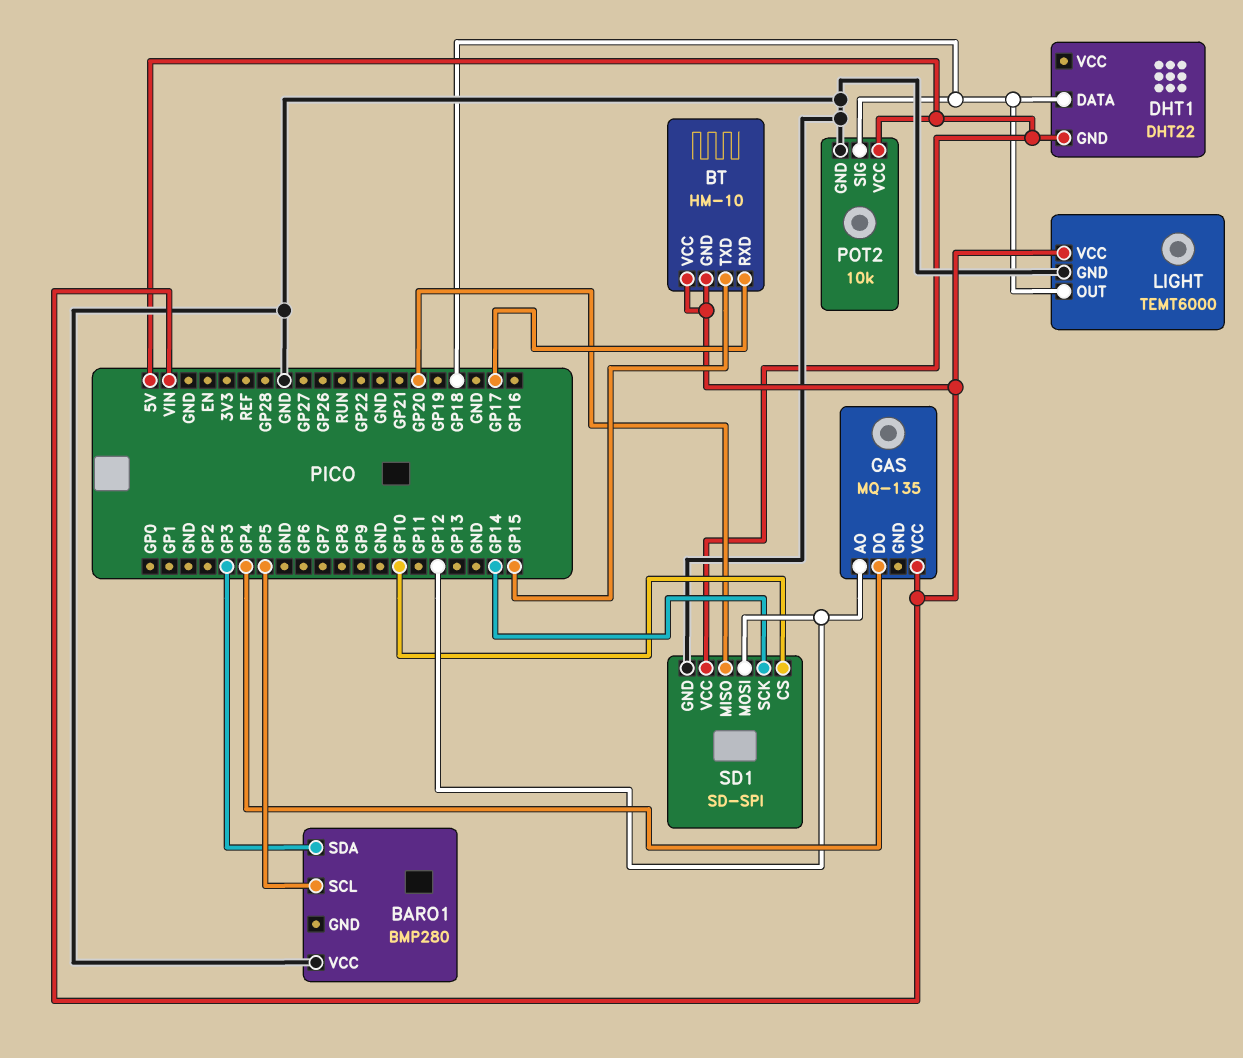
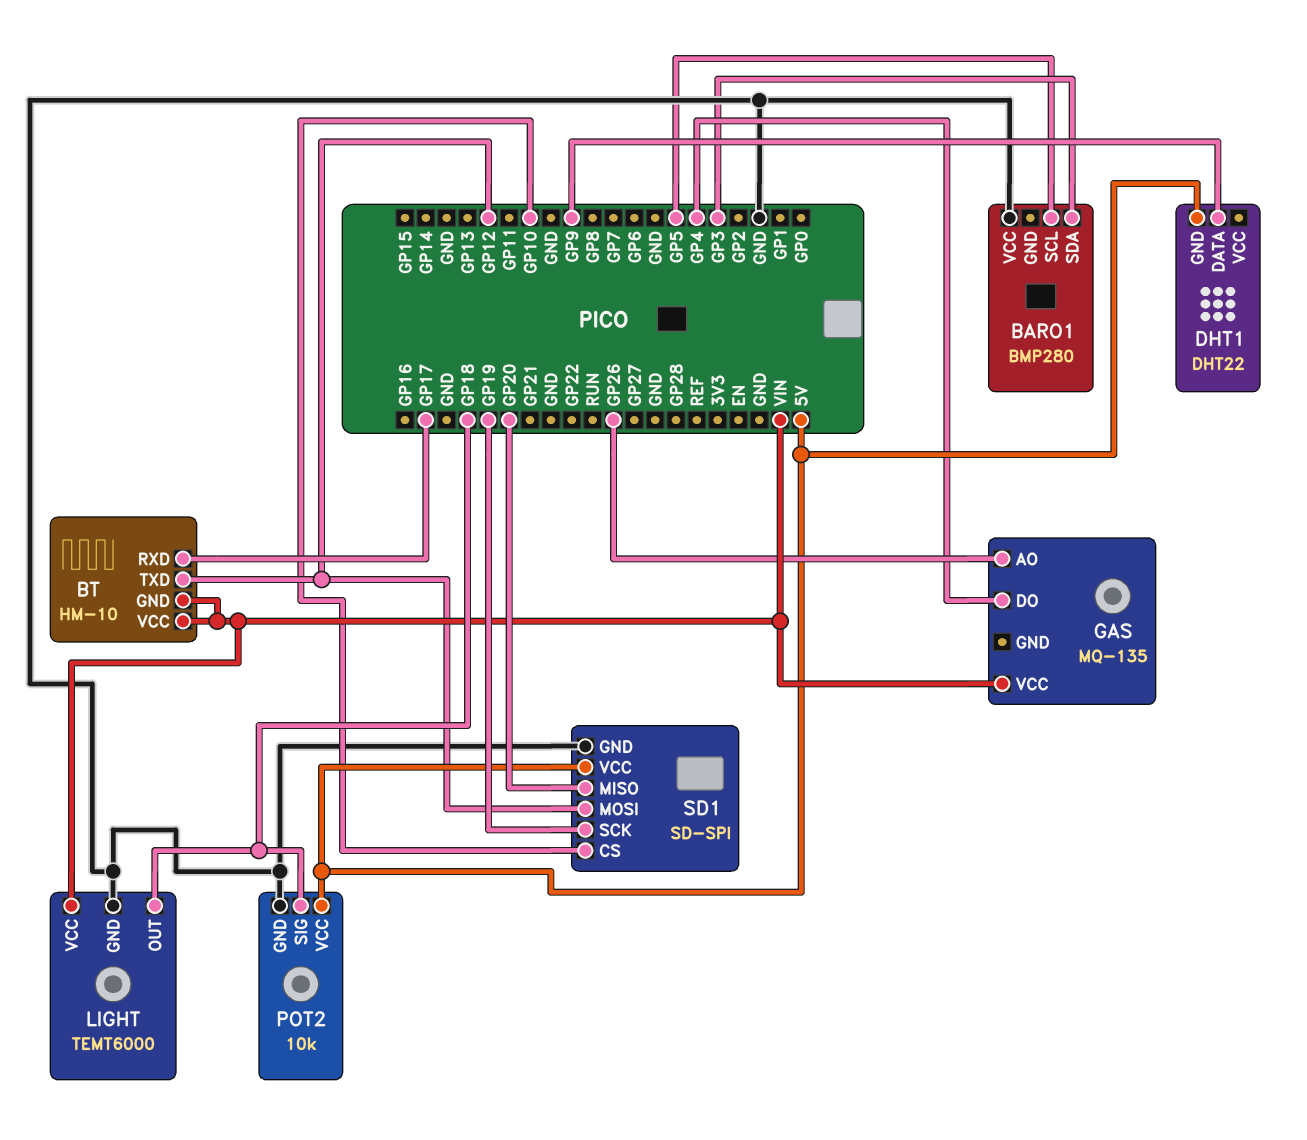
BT pin TXD: GP15 -> GP12
DHT1 pin DATA: GP18 -> GP9
GAS pin AO: GP12 -> GP26
SD1 pin SCK: GP14 -> GP19

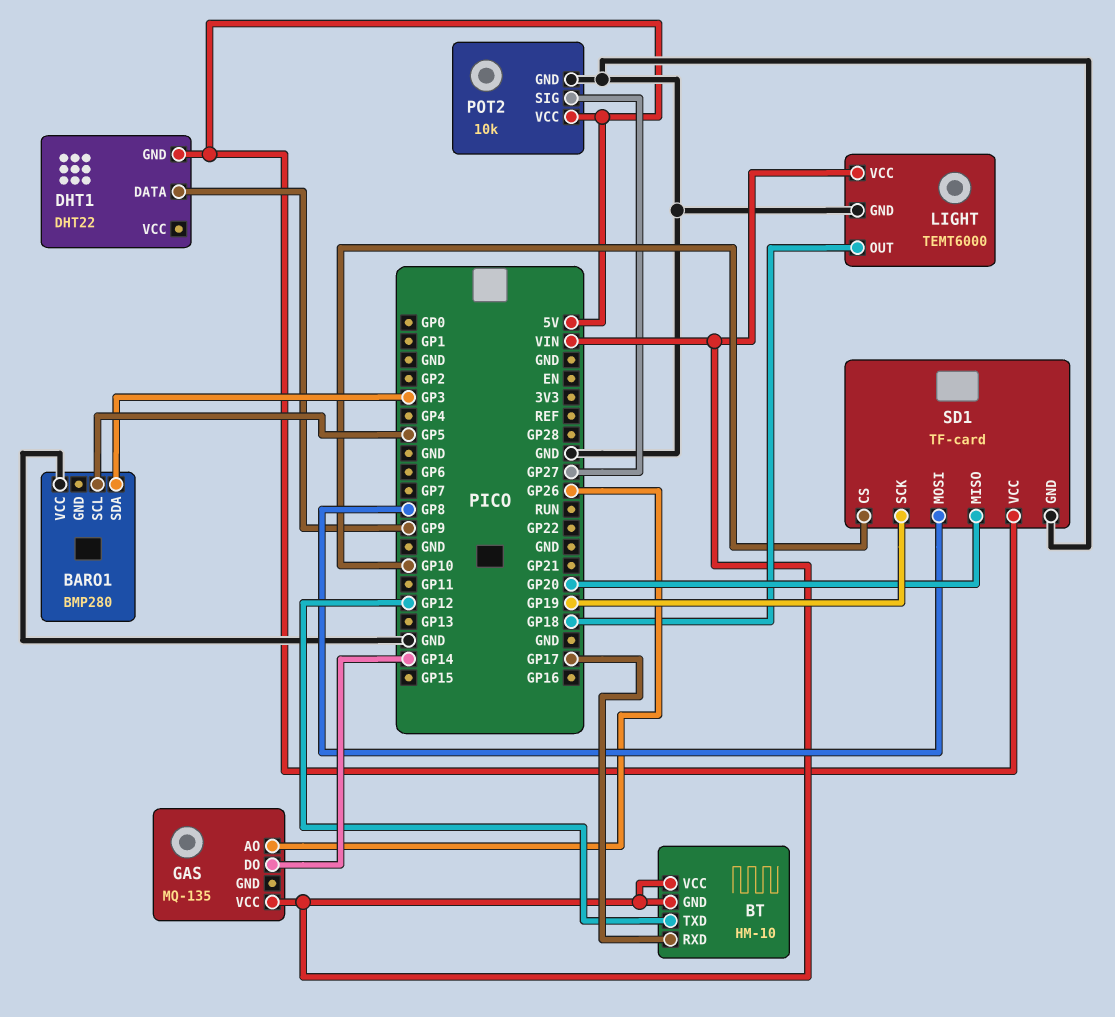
GAS pin DO: GP4 -> GP14
POT2 pin SIG: GP18 -> GP27
SD1: SD-SPI -> TF-card
SD1 pin MOSI: GP12 -> GP8

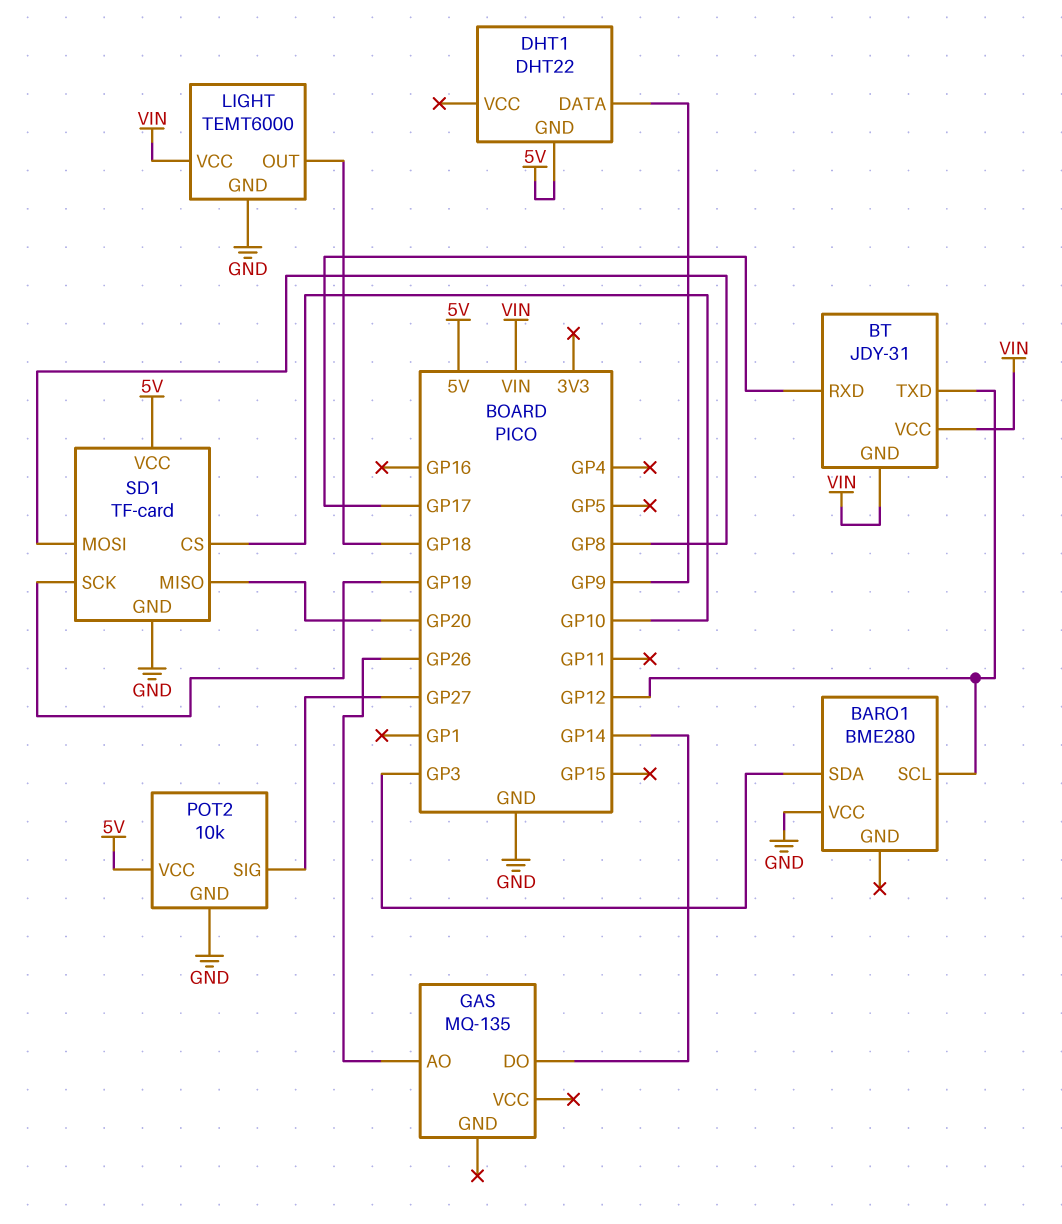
BARO1: BMP280 -> BME280
BARO1 pin SCL: GP5 -> GP12
BT: HM-10 -> JDY-31
GAS pin VCC: VIN -> none

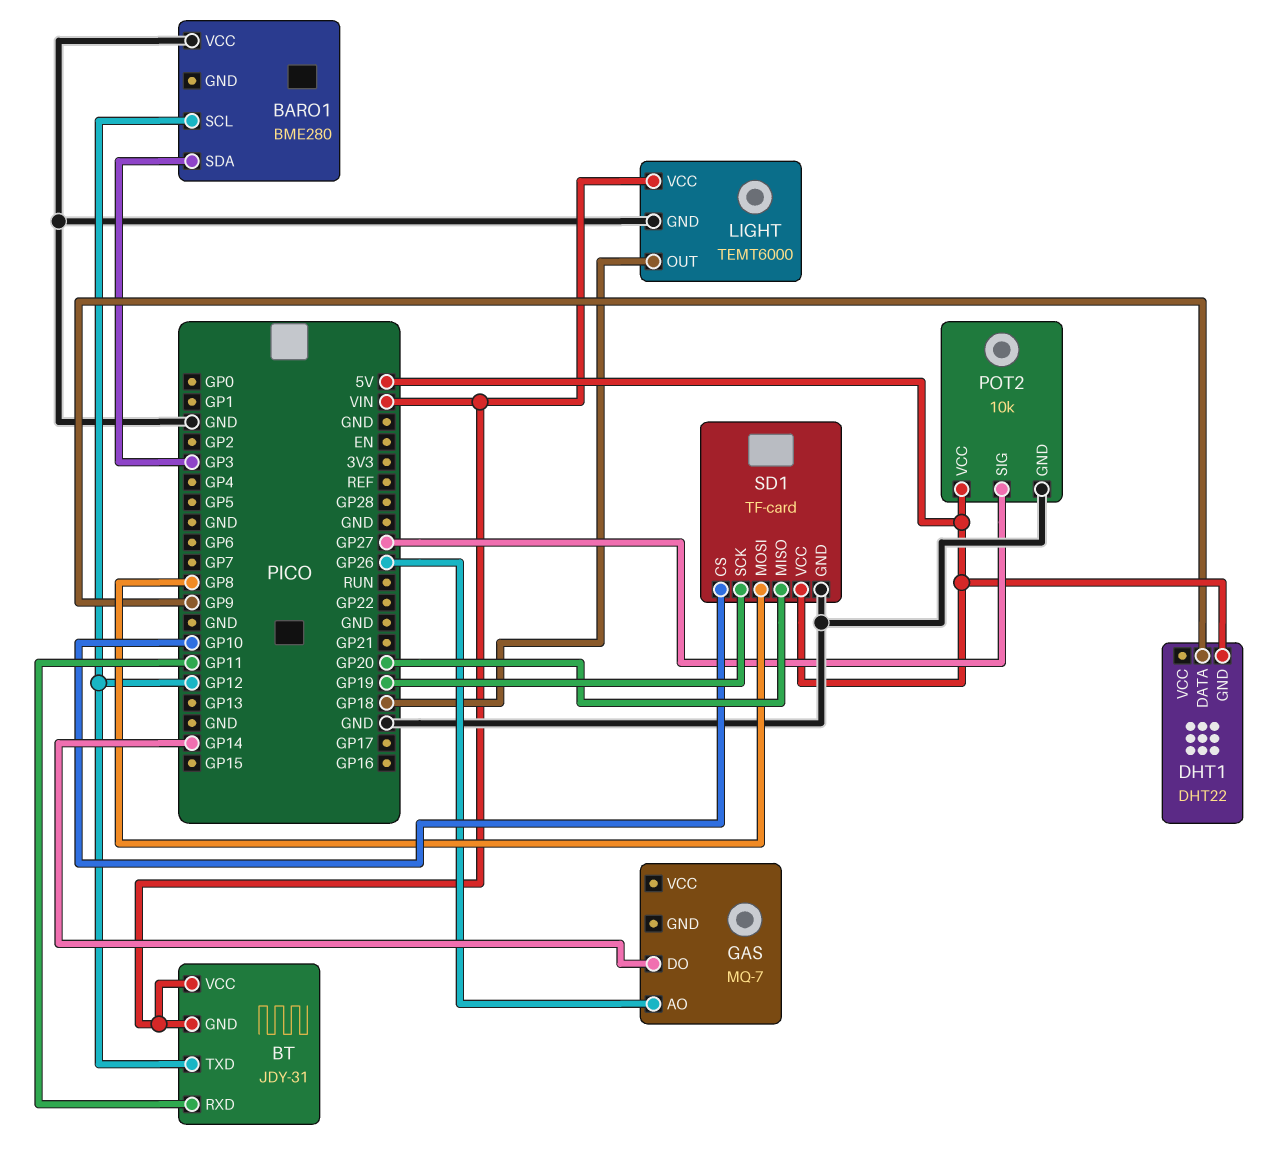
BT pin RXD: GP17 -> GP11
GAS: MQ-135 -> MQ-7

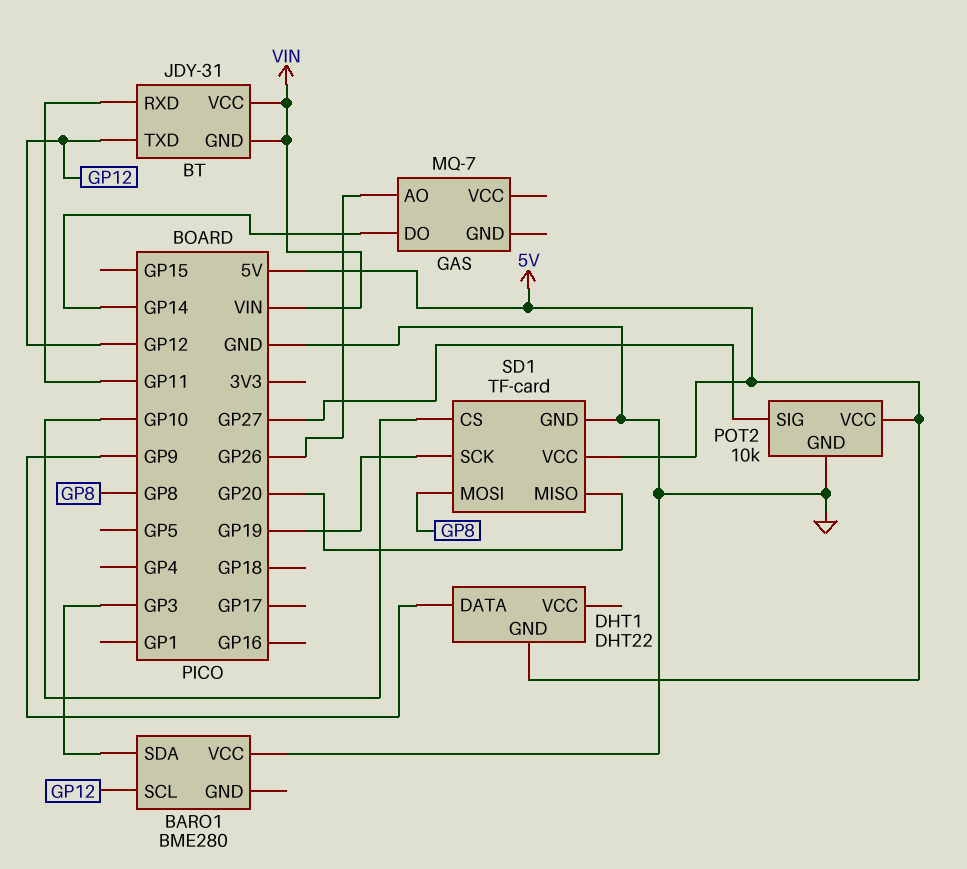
LIGHT: TEMT6000 -> none
LIGHT pin GND: GND -> none
LIGHT pin OUT: GP18 -> none
LIGHT pin VCC: VIN -> none

